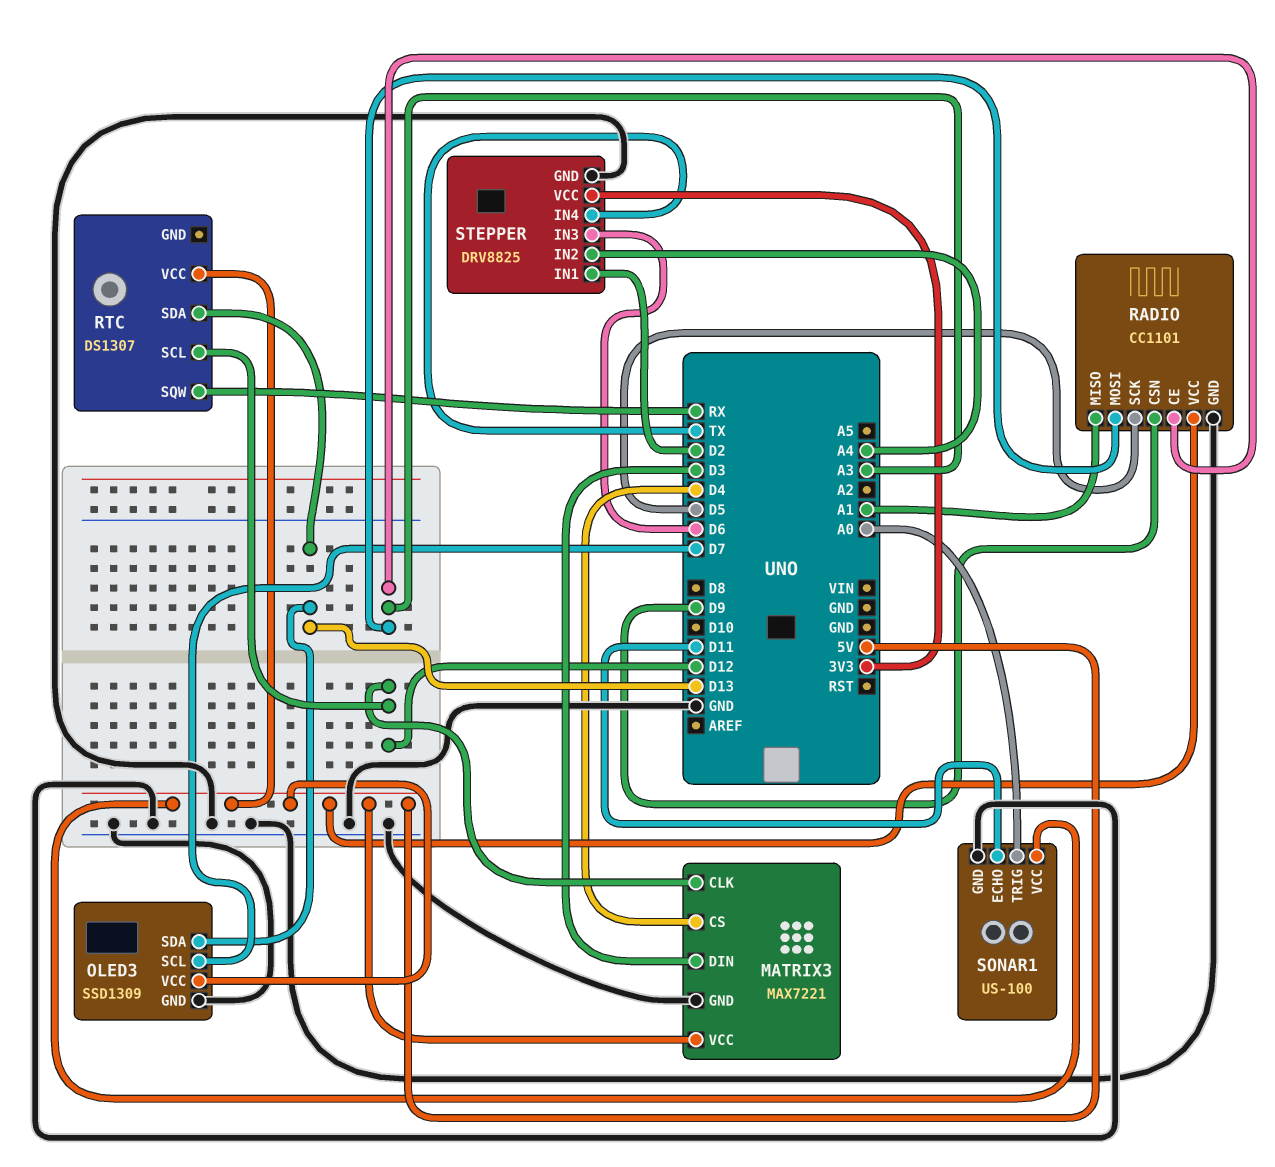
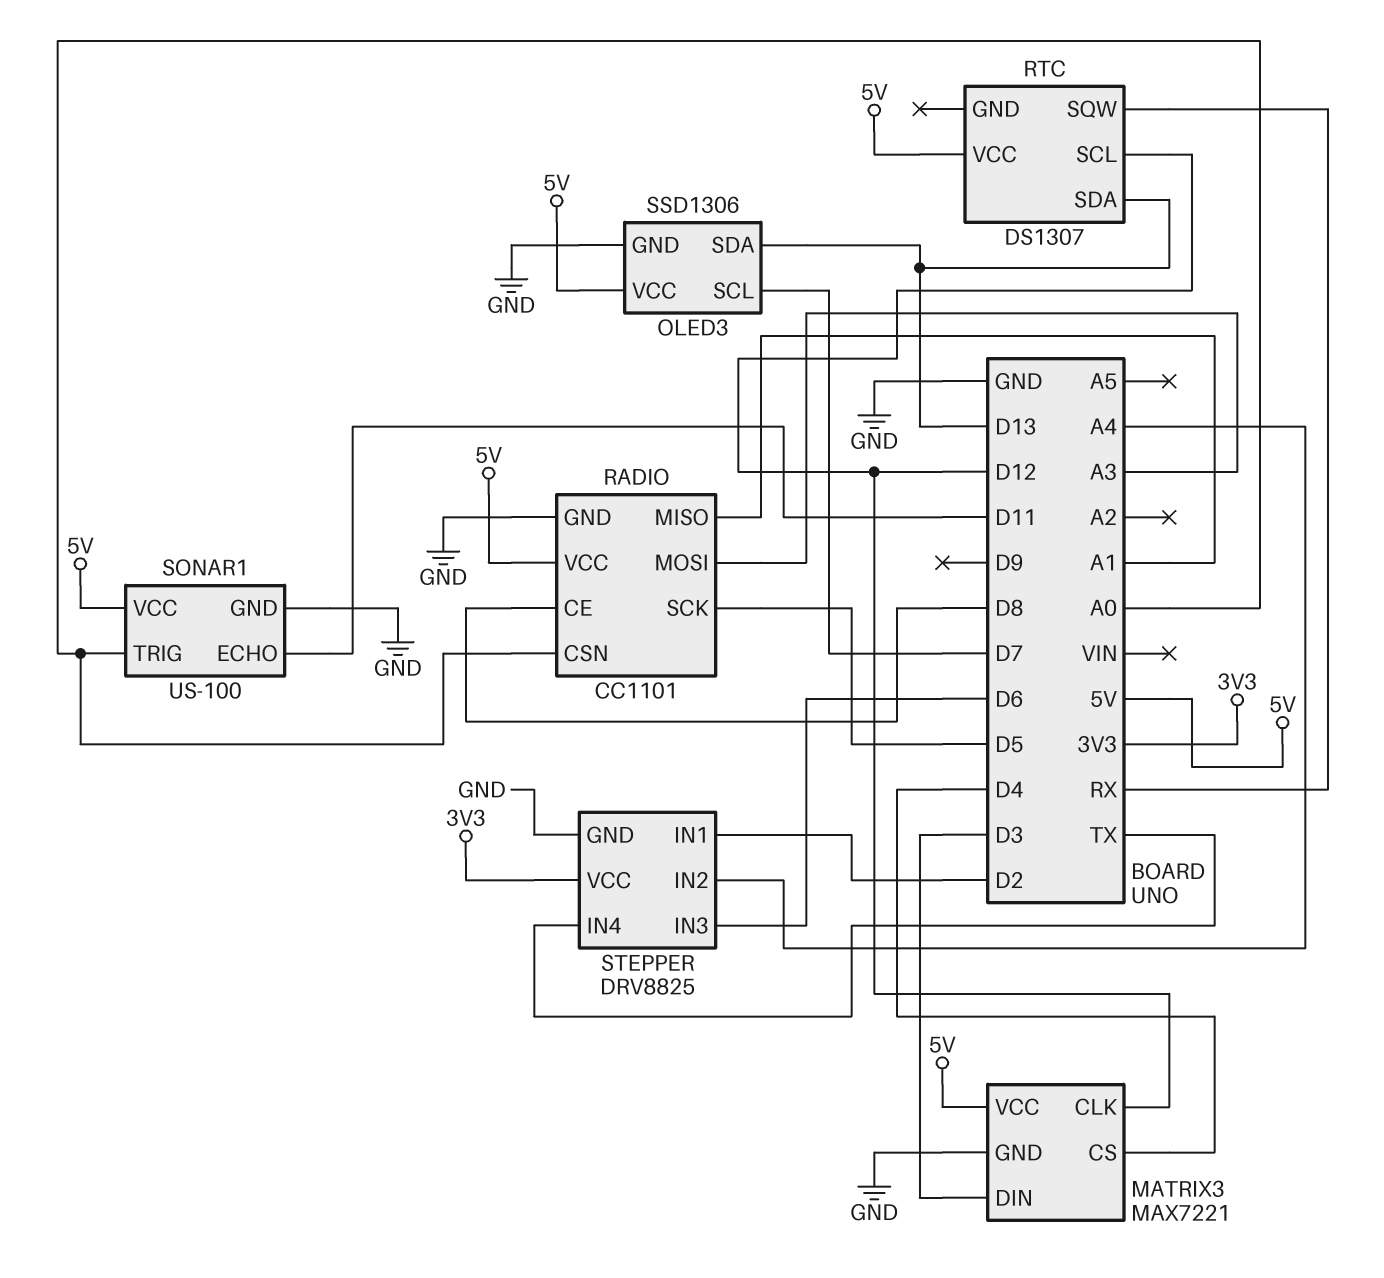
OLED3: SSD1309 -> SSD1306
RADIO pin CE: A3 -> D8
RADIO pin CSN: D9 -> A0

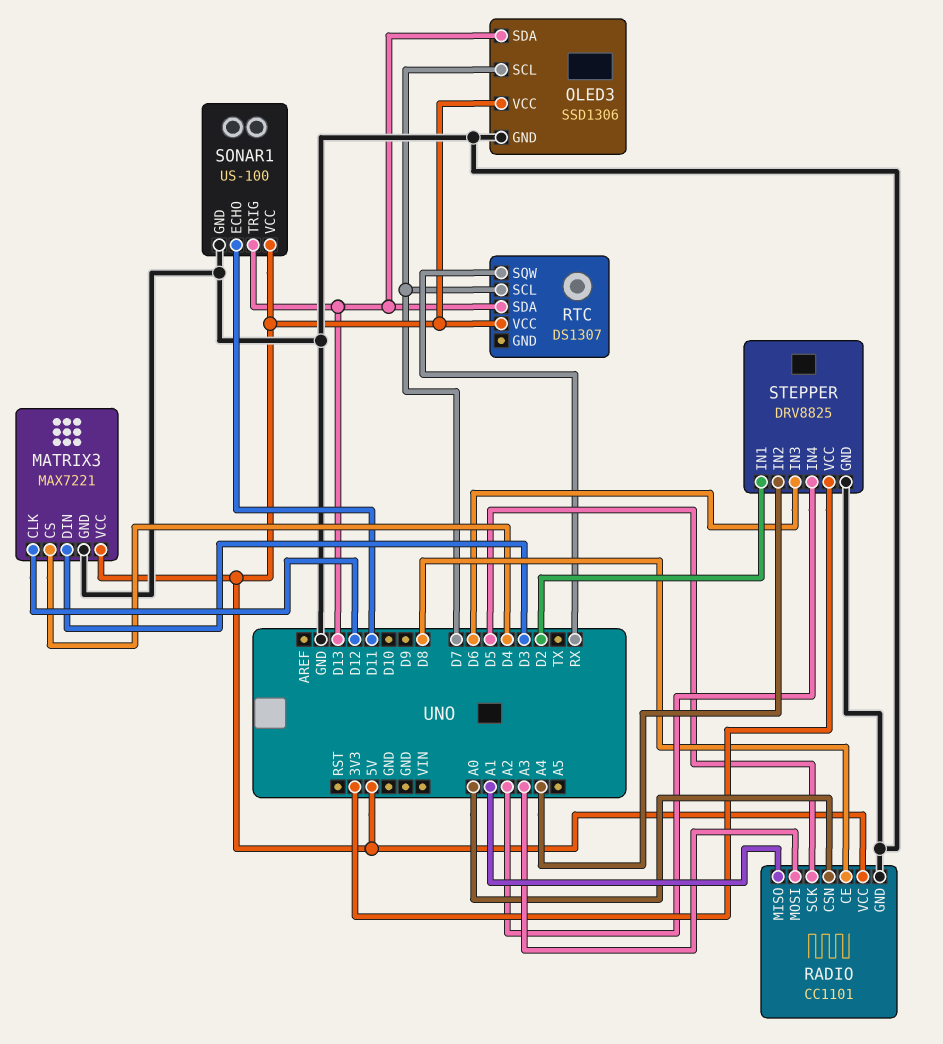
RTC pin SCL: D12 -> D7
SONAR1 pin TRIG: A0 -> D13
STEPPER pin IN4: TX -> A2

